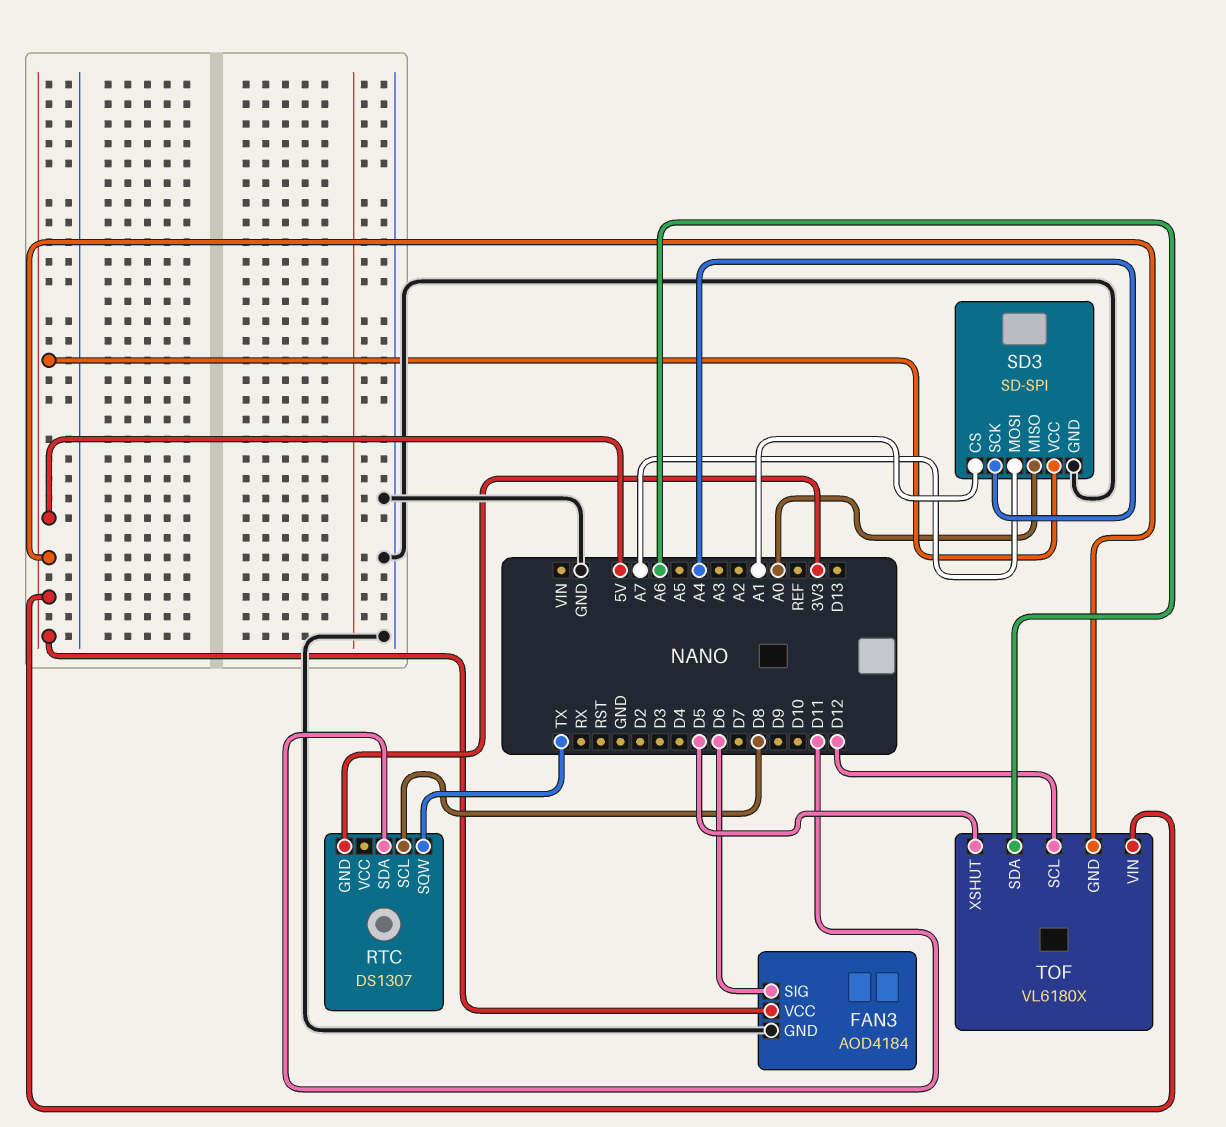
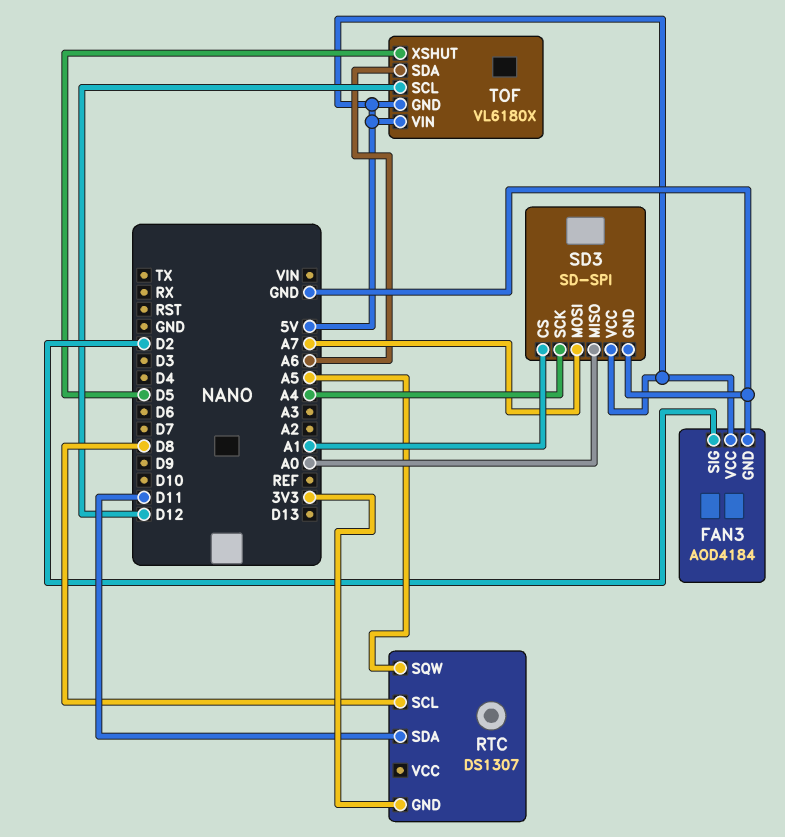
FAN3 pin SIG: D6 -> D2
RTC pin SQW: TX -> A5

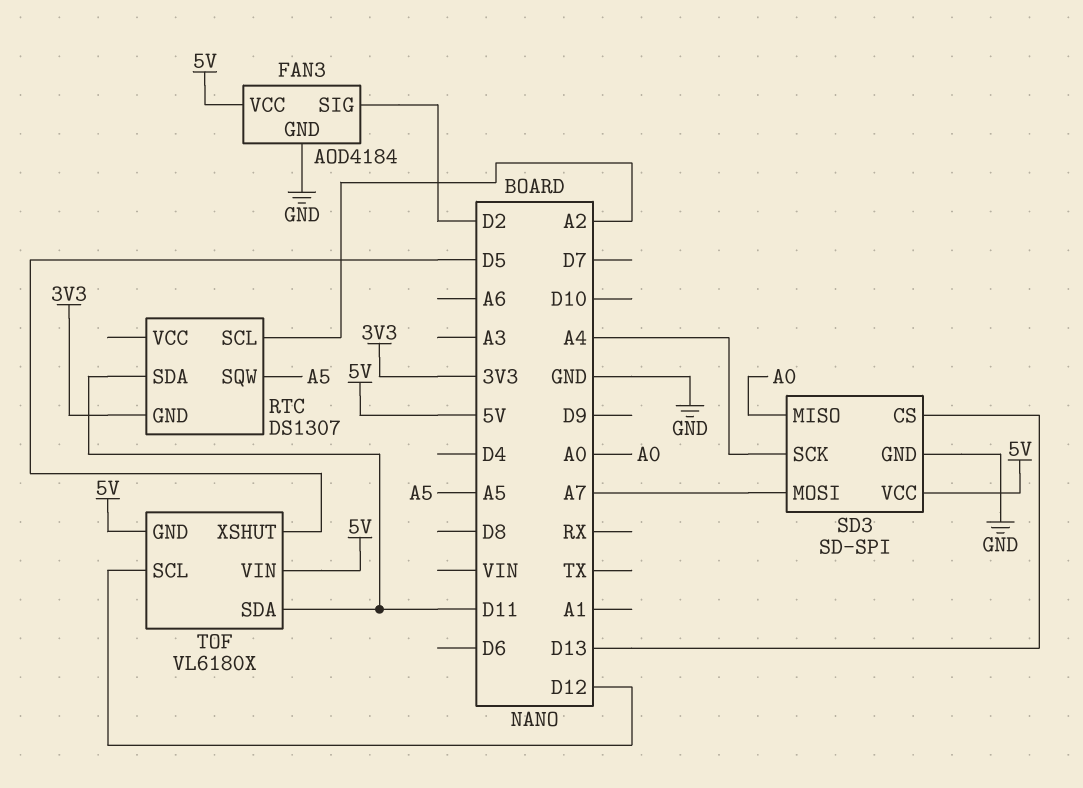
RTC pin SCL: D8 -> A2
SD3 pin CS: A1 -> D13
TOF pin SDA: A6 -> D11

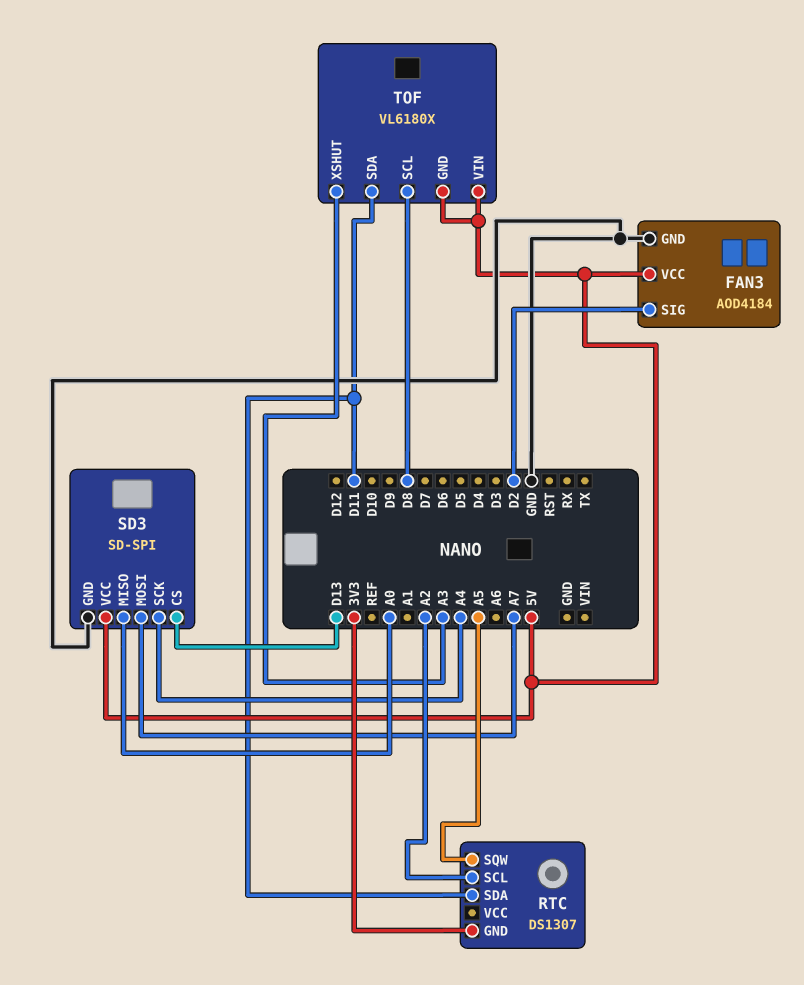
TOF pin SCL: D12 -> D8
TOF pin XSHUT: D5 -> A3

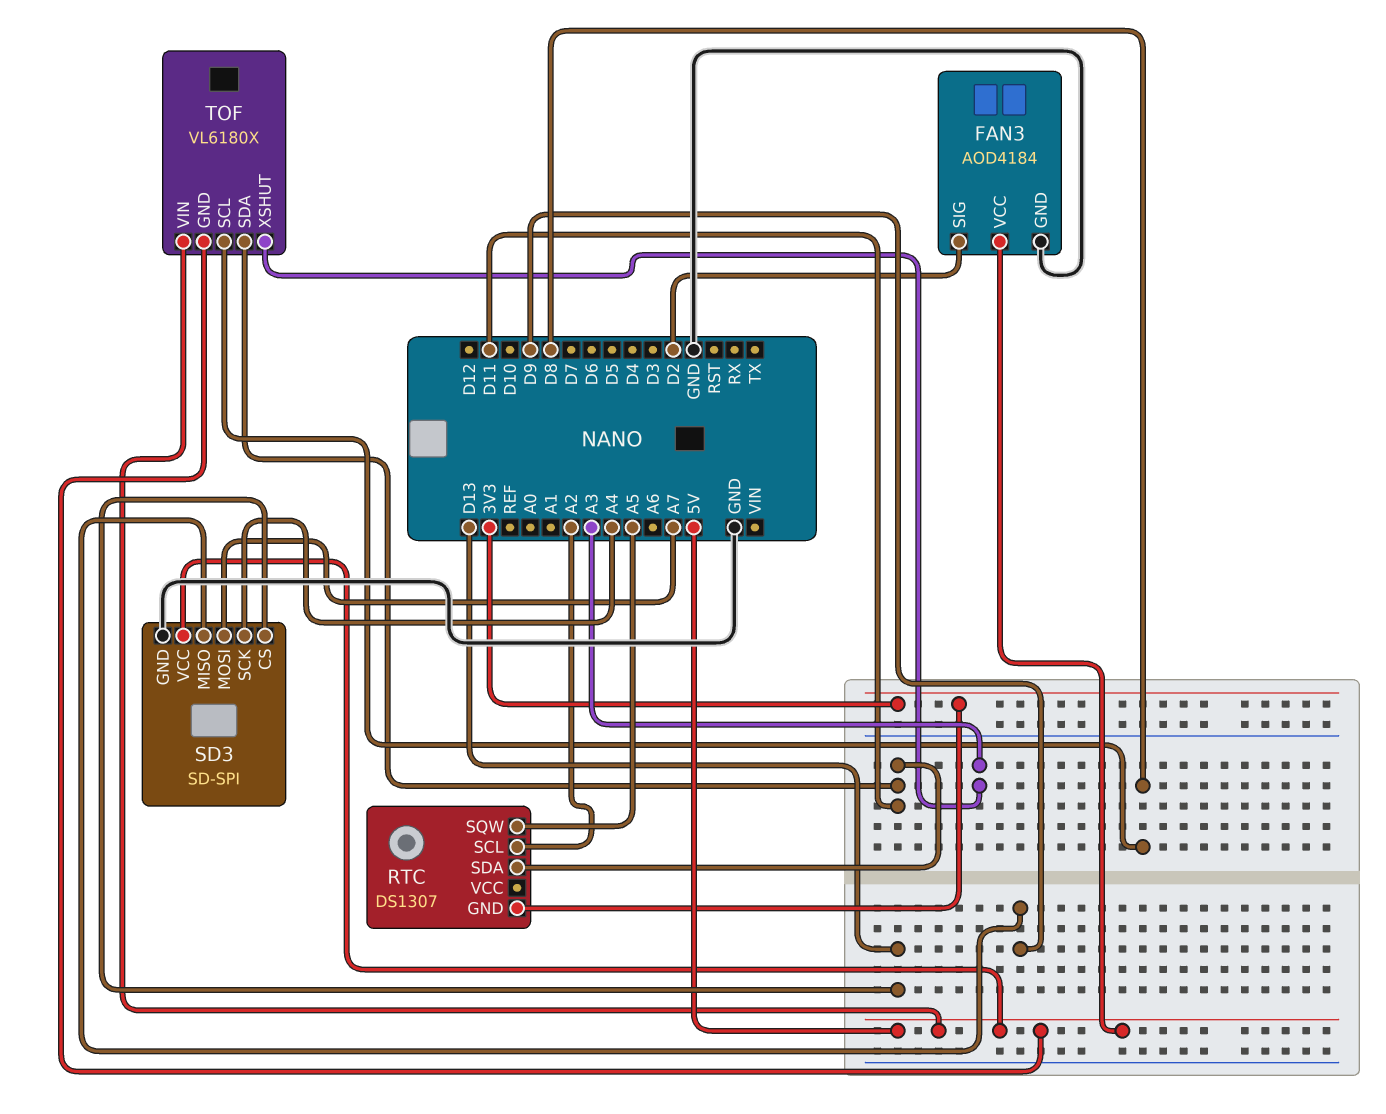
SD3 pin MISO: A0 -> D9

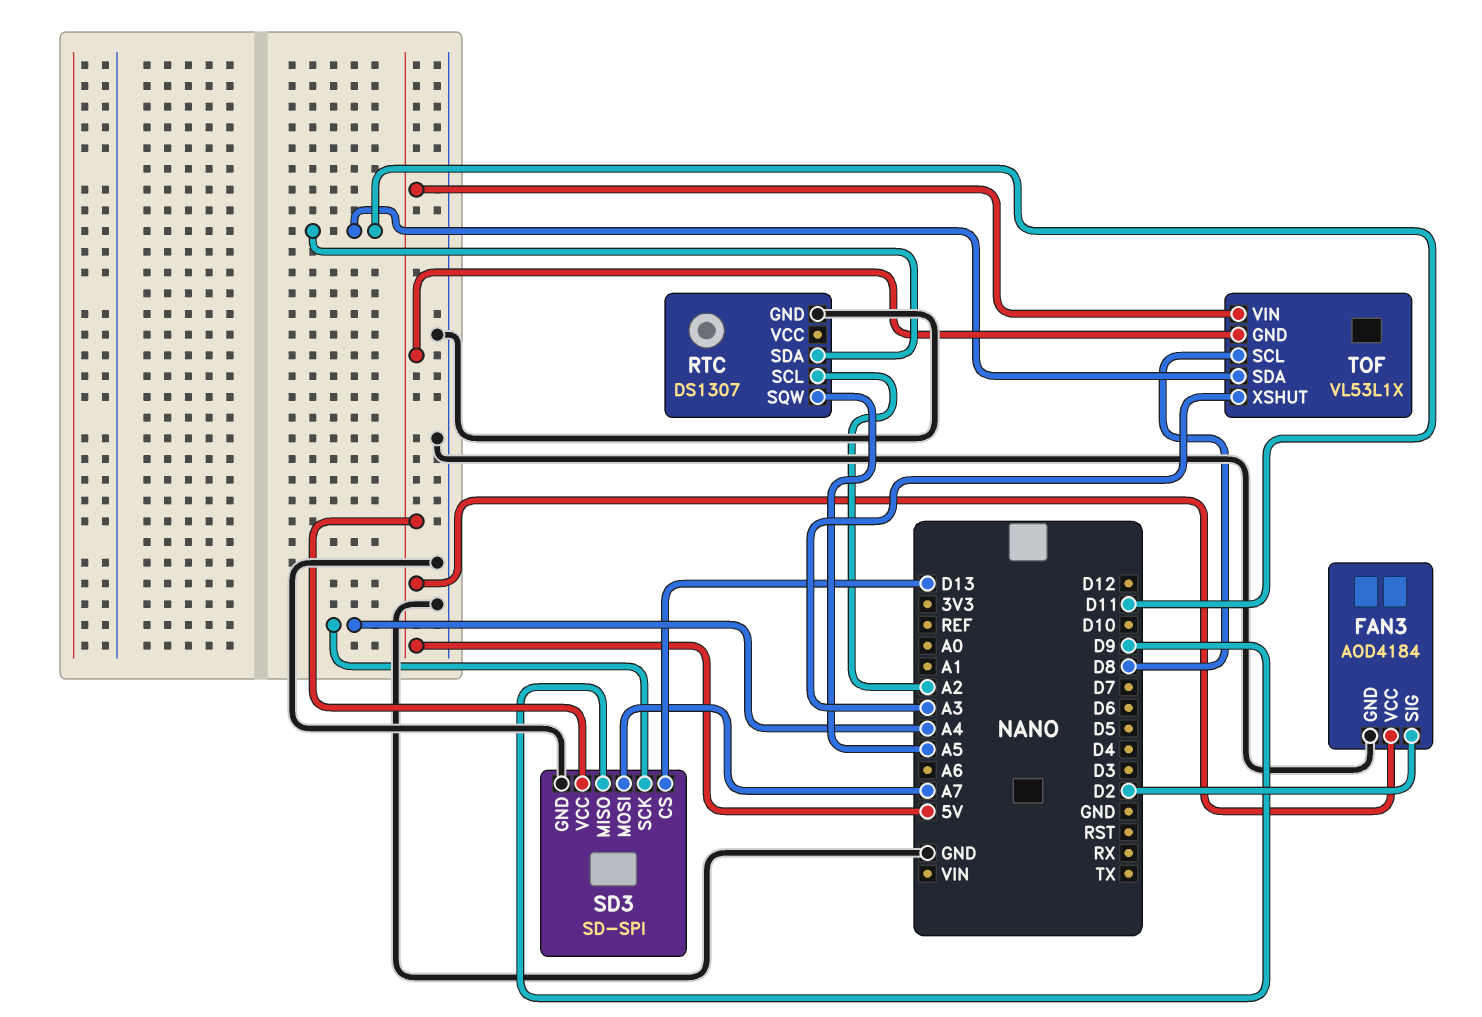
RTC pin GND: 3V3 -> GND
TOF: VL6180X -> VL53L1X

